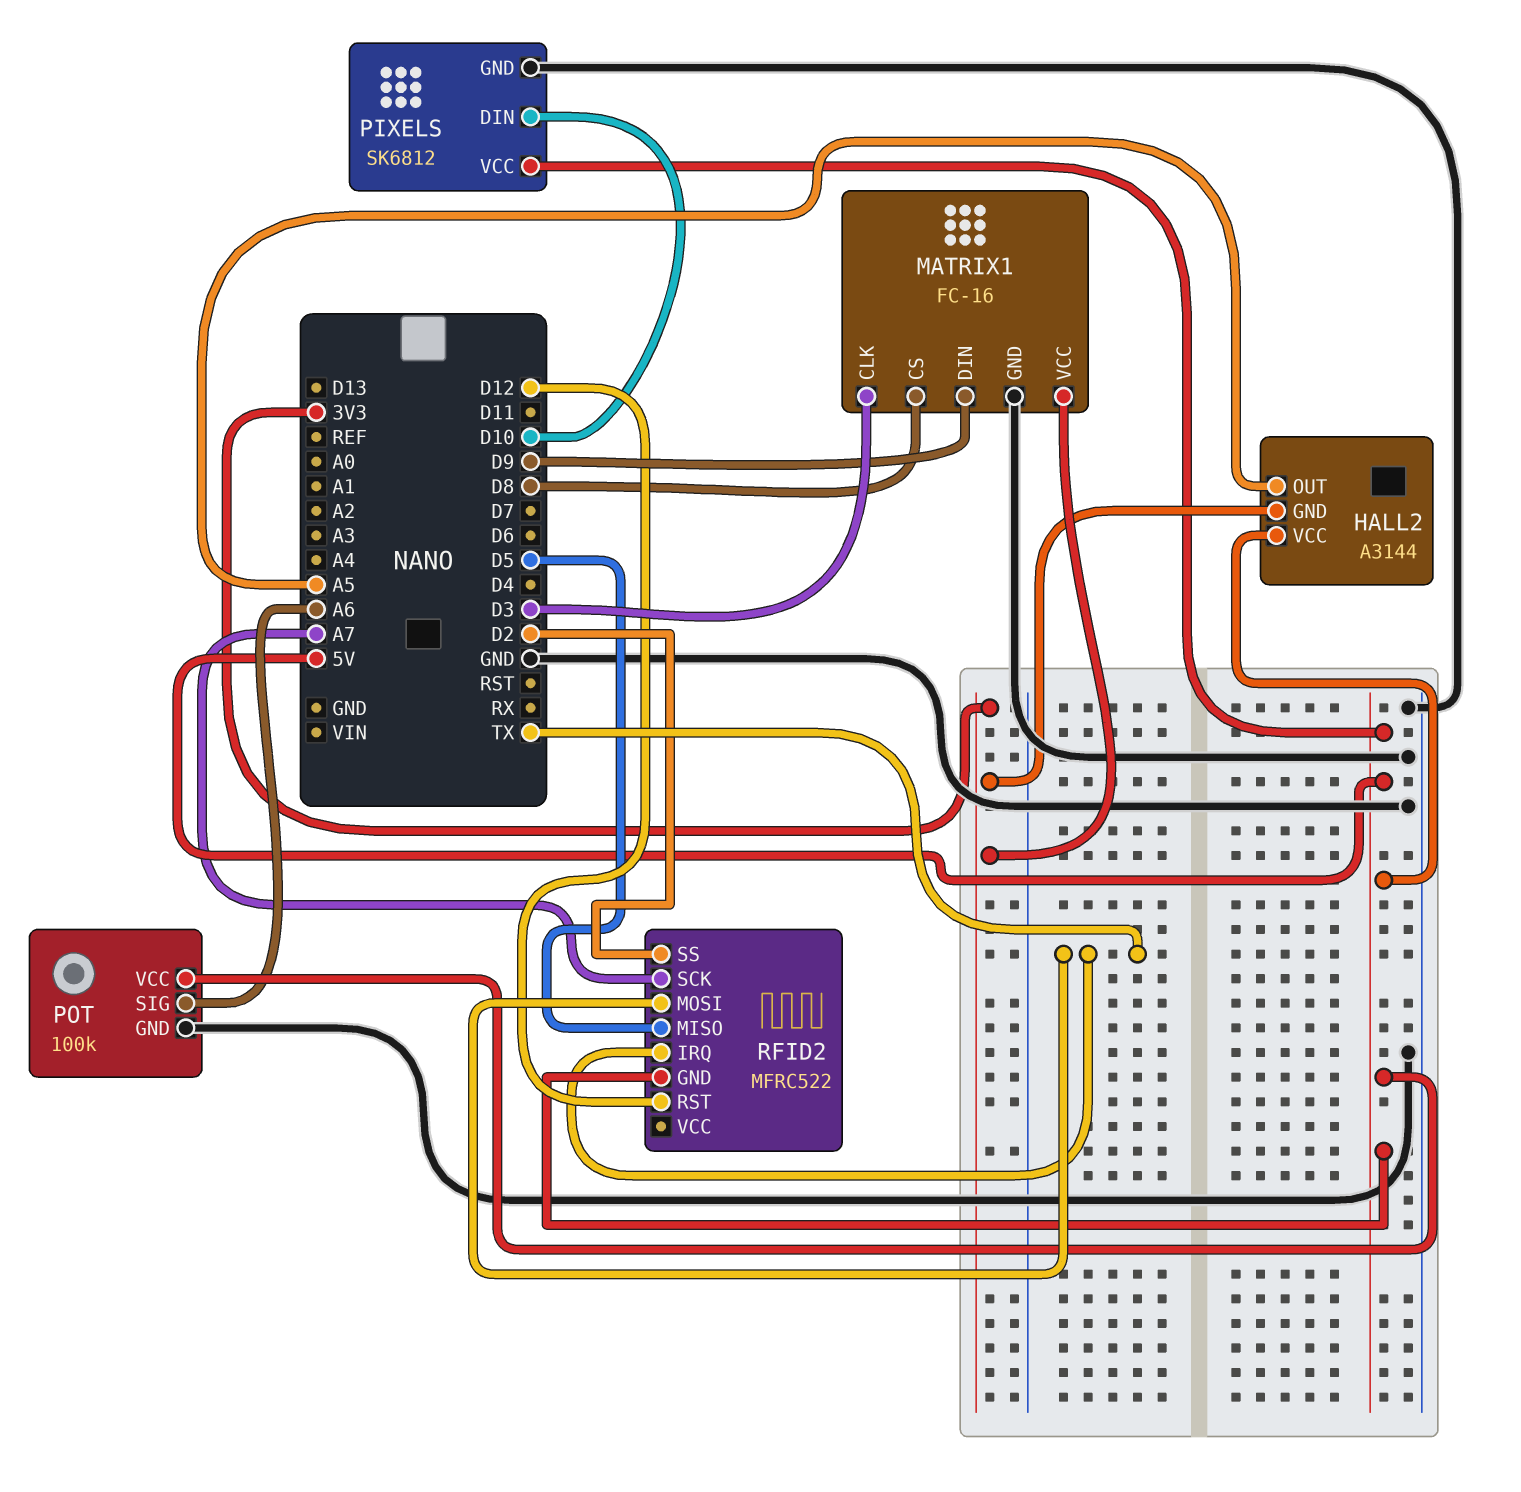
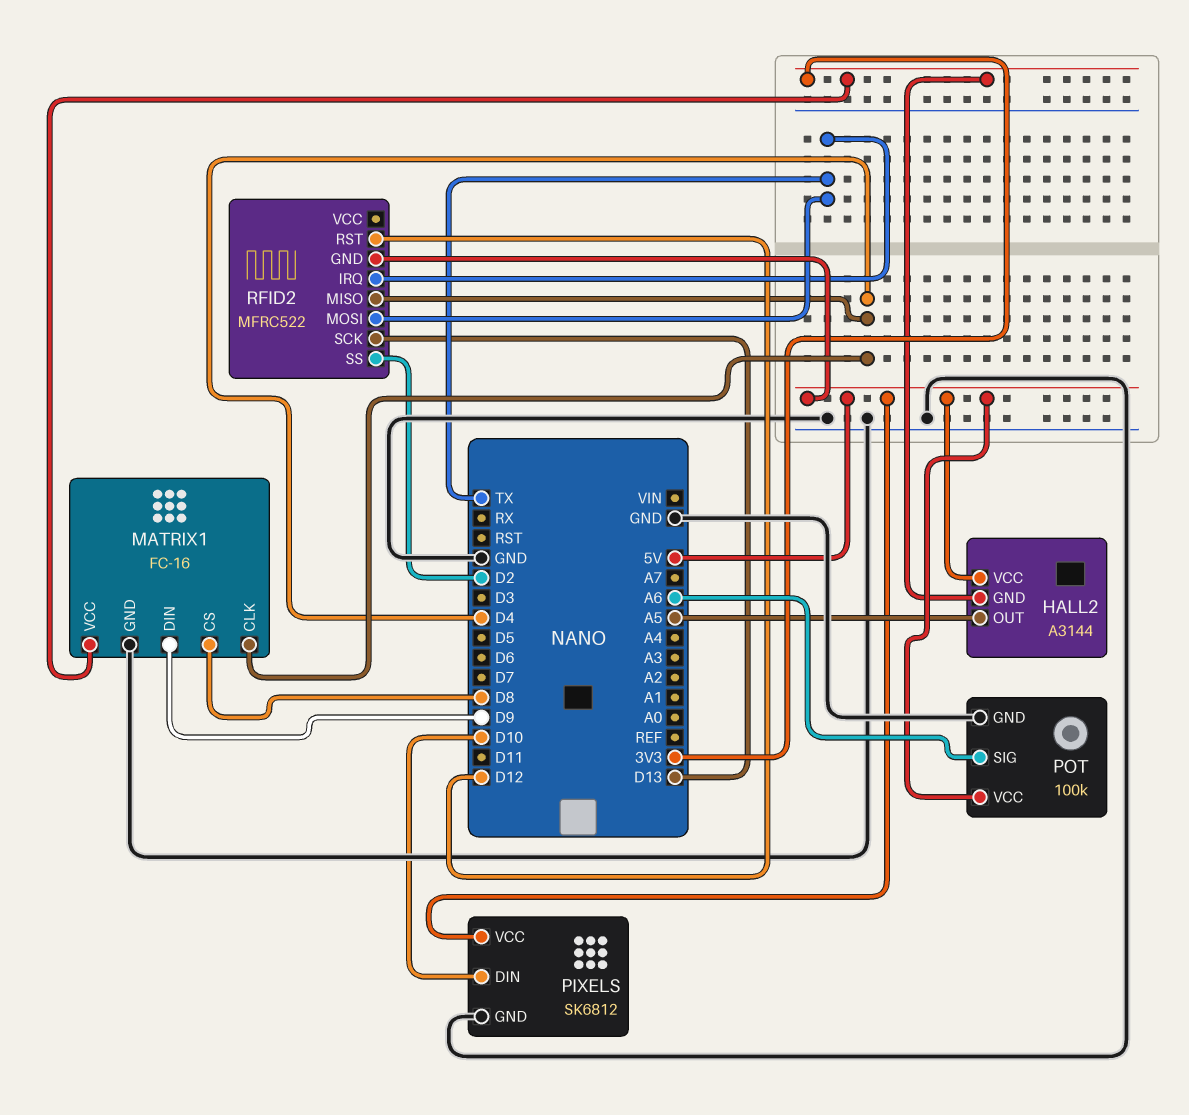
MATRIX1 pin CLK: D3 -> D4
RFID2 pin MISO: D5 -> D4
RFID2 pin SCK: A7 -> D13

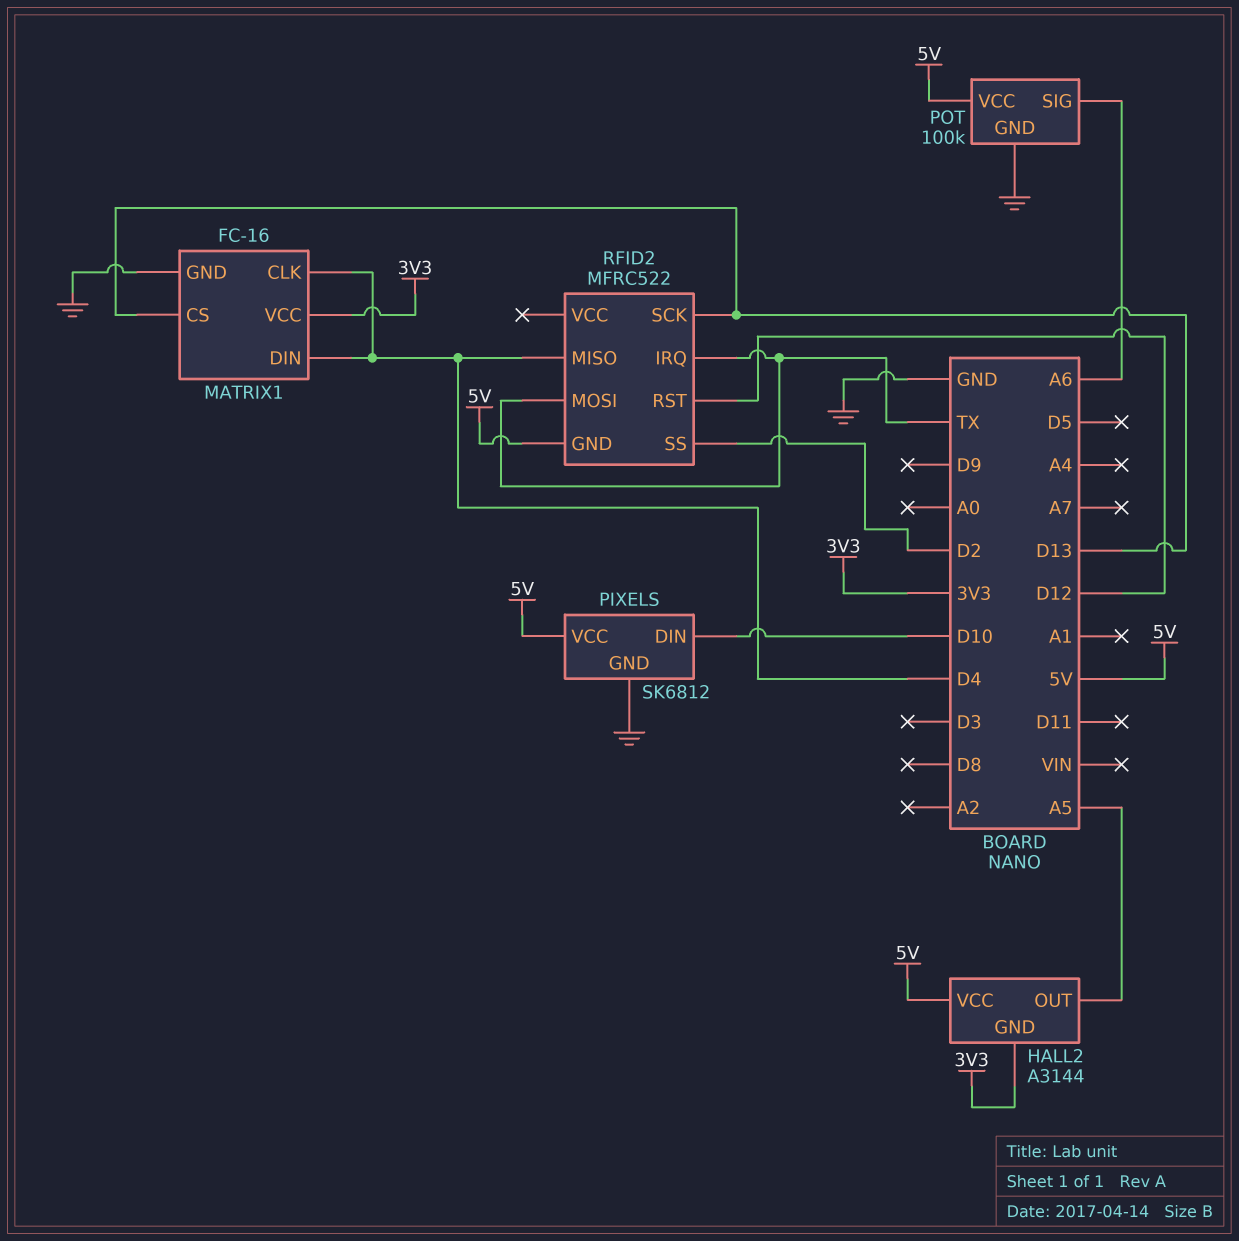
MATRIX1 pin CS: D8 -> D13
MATRIX1 pin DIN: D9 -> D4

